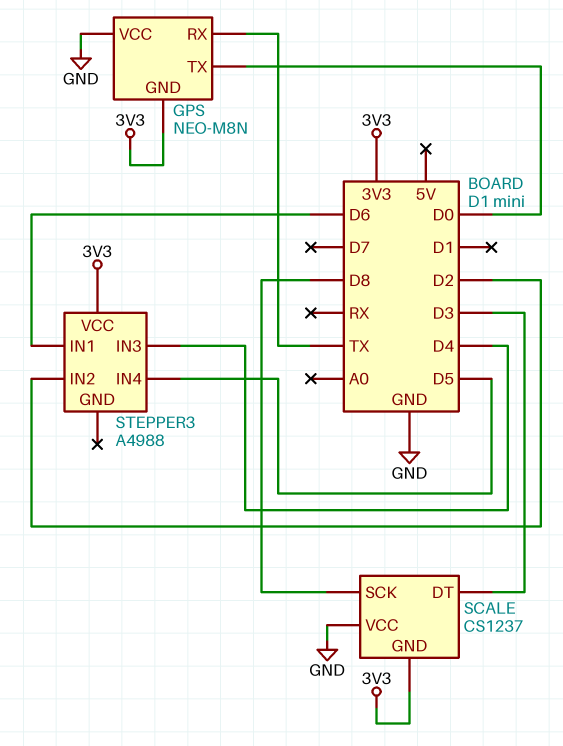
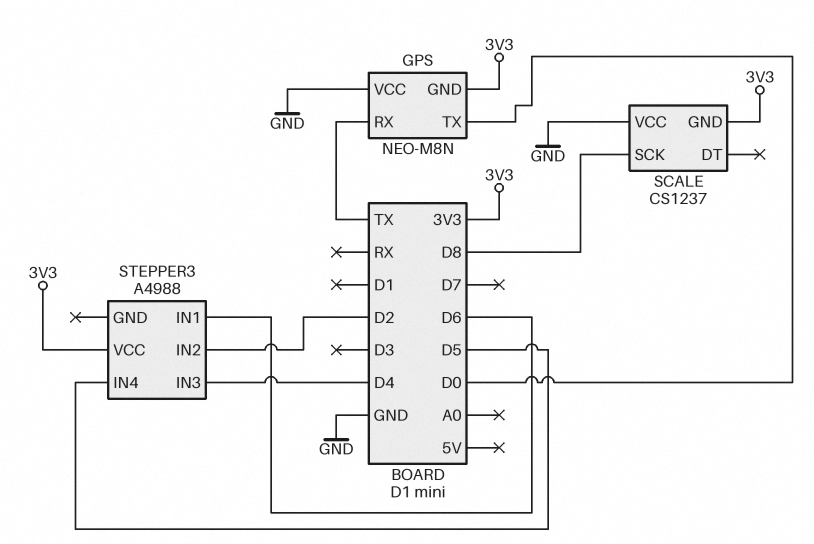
SCALE pin DT: D3 -> none

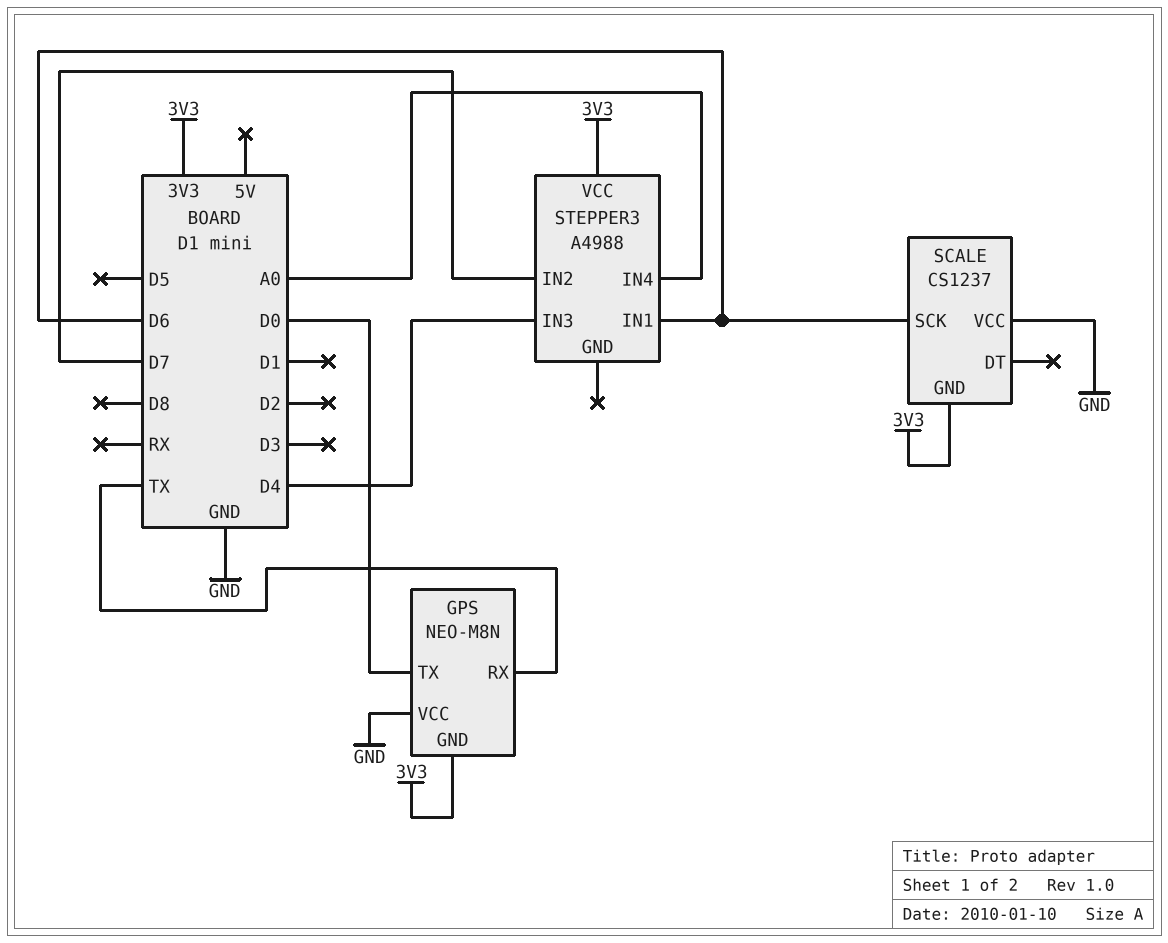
SCALE pin SCK: D8 -> D6
STEPPER3 pin IN2: D2 -> D7
STEPPER3 pin IN4: D5 -> A0

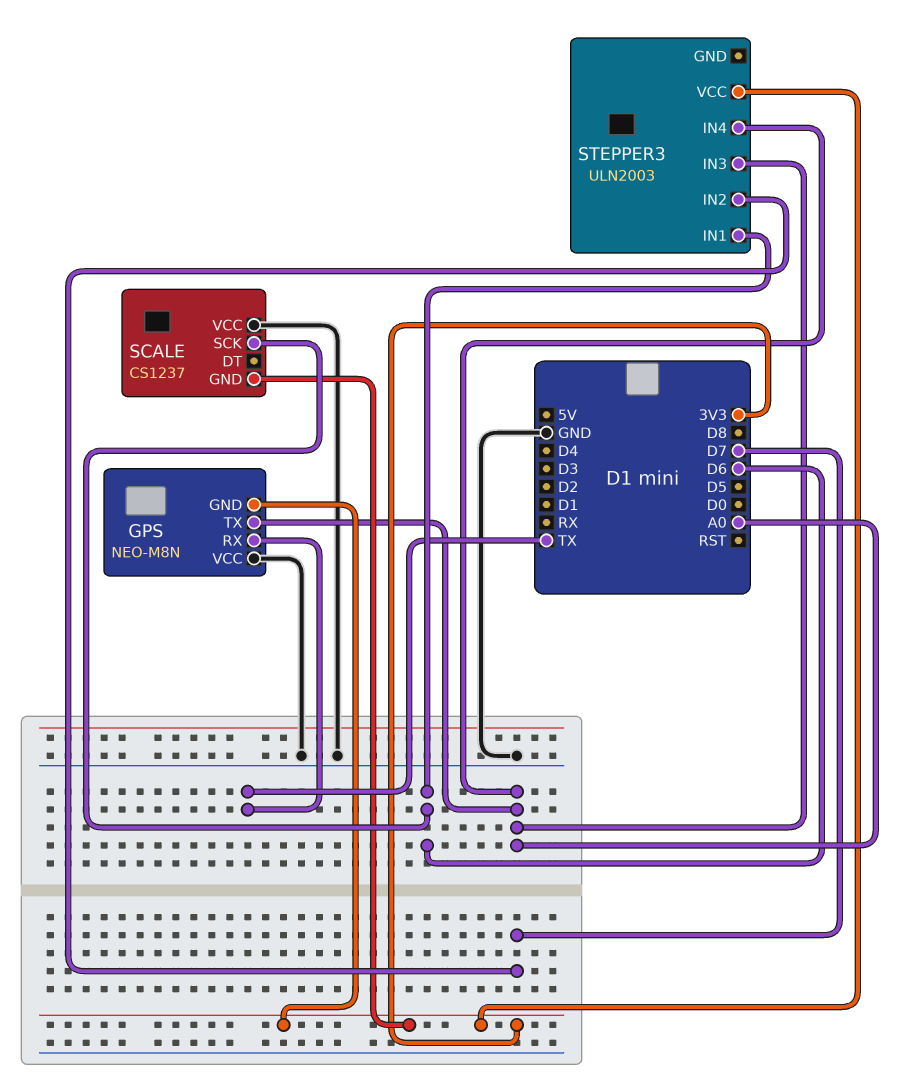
GPS pin TX: D0 -> A0
STEPPER3: A4988 -> ULN2003
STEPPER3 pin IN3: D4 -> A0

